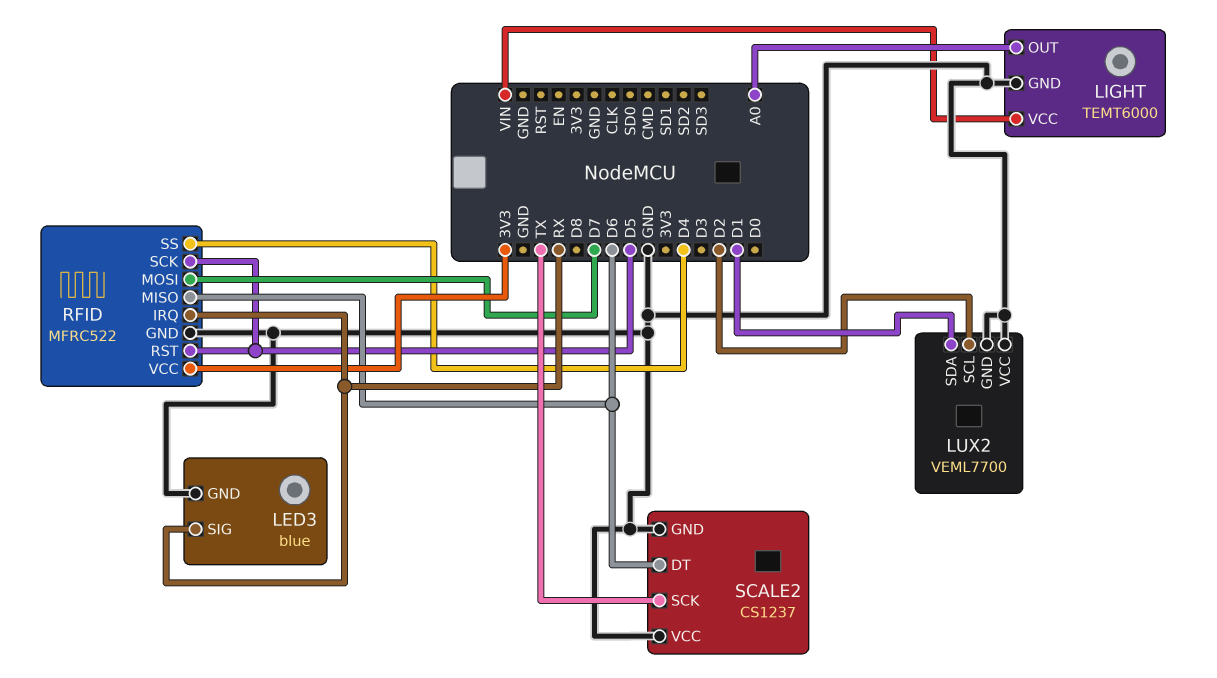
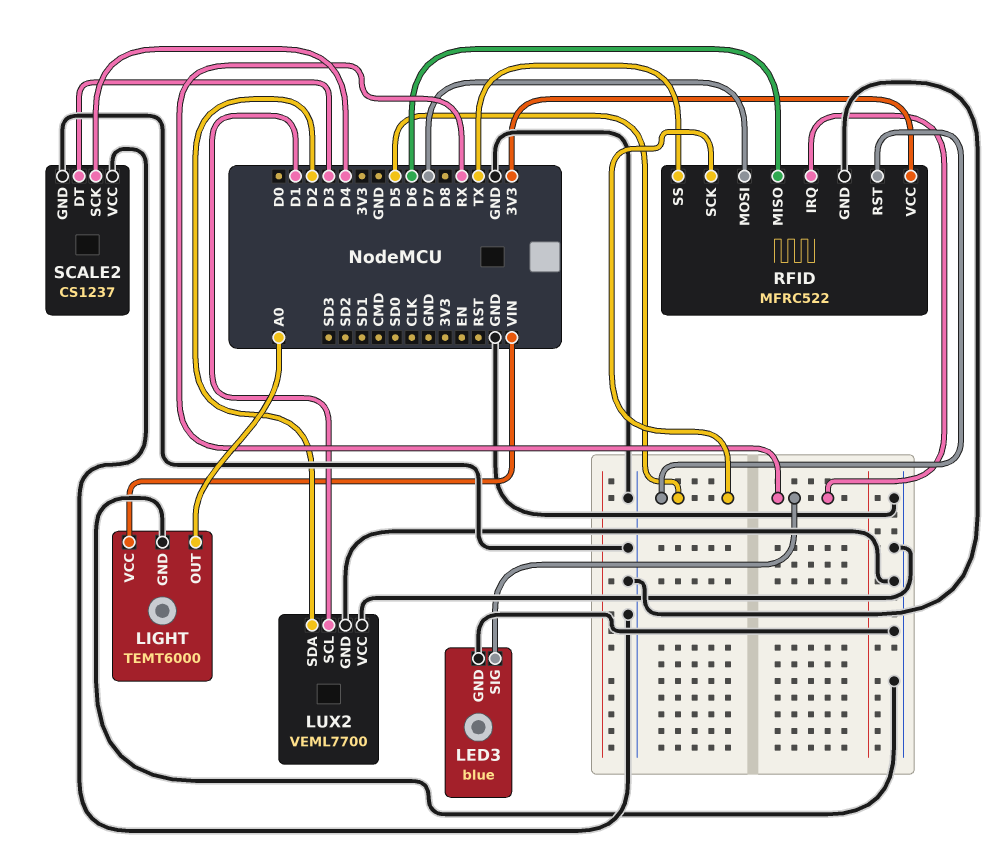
LUX2 pin SCL: D2 -> D1
LUX2 pin SDA: D1 -> D2
RFID pin SS: D4 -> TX
SCALE2 pin DT: D6 -> D3
SCALE2 pin SCK: TX -> D4

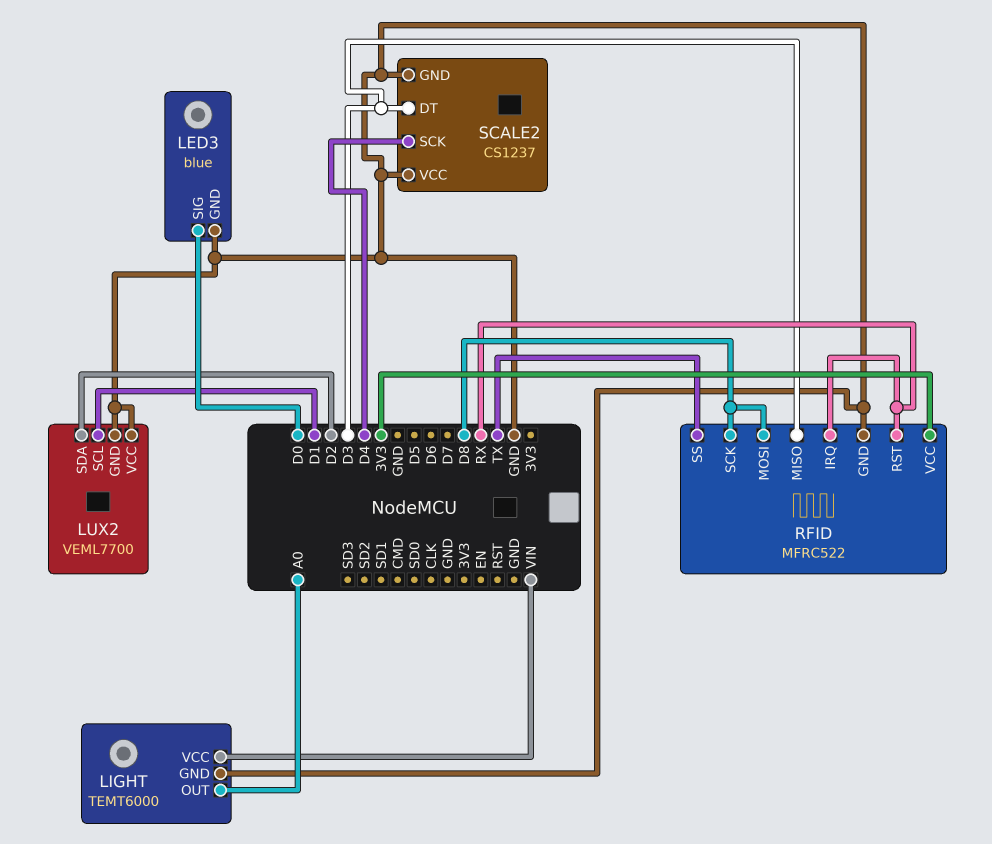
LED3 pin SIG: RX -> D0
RFID pin MISO: D6 -> D3
RFID pin MOSI: D7 -> D8
RFID pin RST: D5 -> RX
RFID pin SCK: D5 -> D8

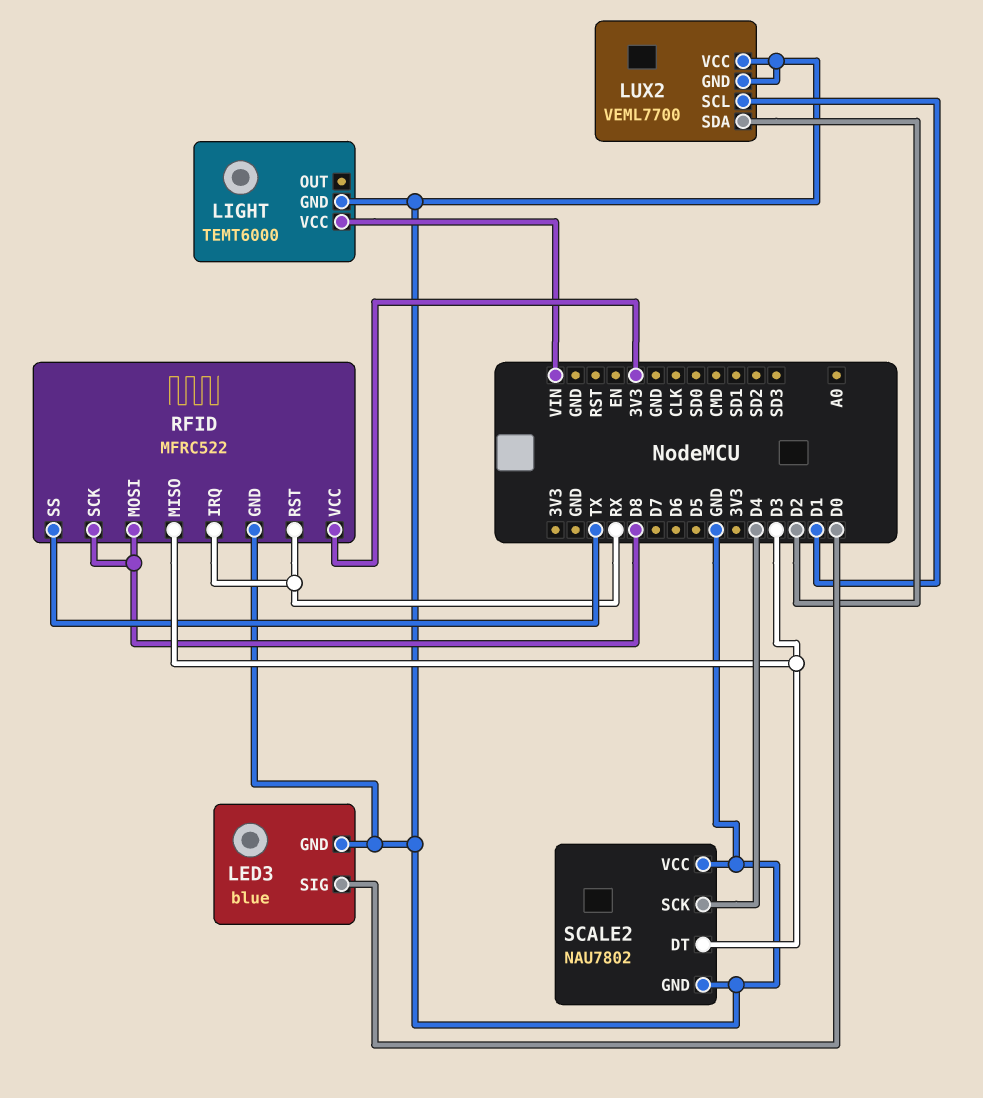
LIGHT pin OUT: A0 -> none
SCALE2: CS1237 -> NAU7802

